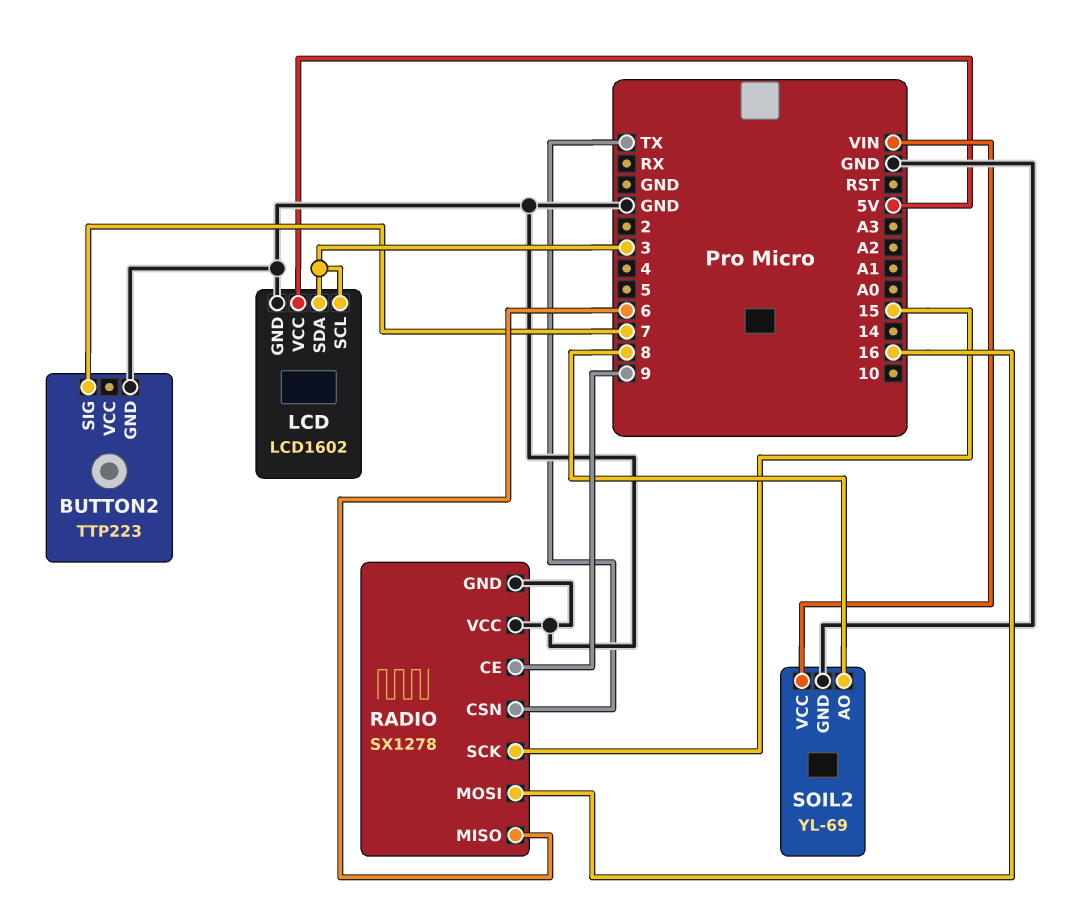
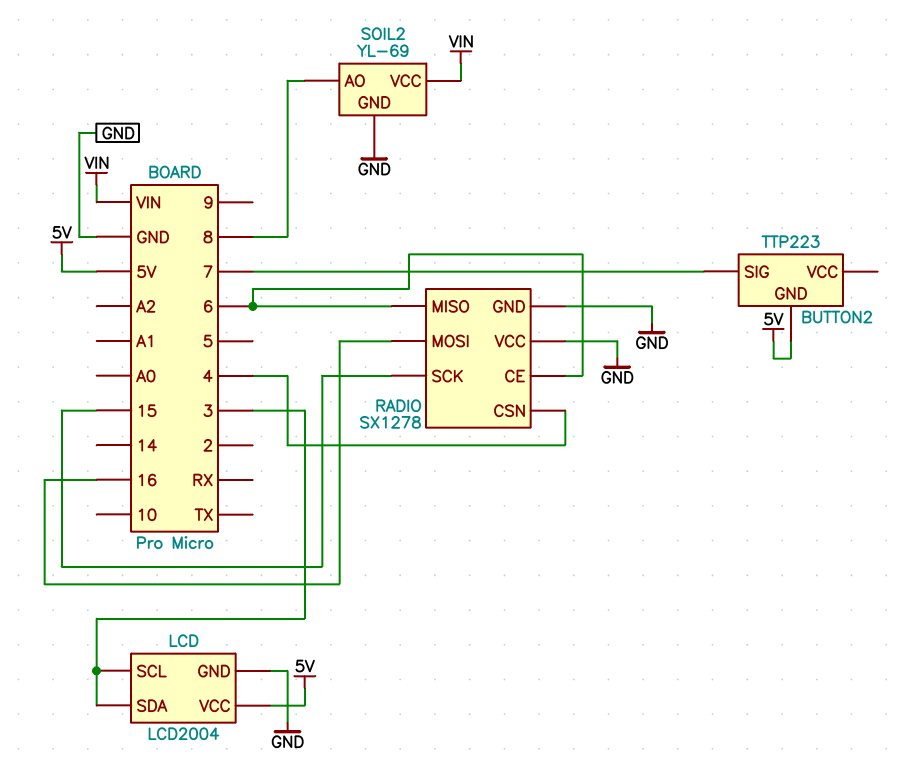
BUTTON2 pin GND: GND -> 5V
LCD: LCD1602 -> LCD2004
RADIO pin CE: 9 -> 6
RADIO pin CSN: TX -> 4

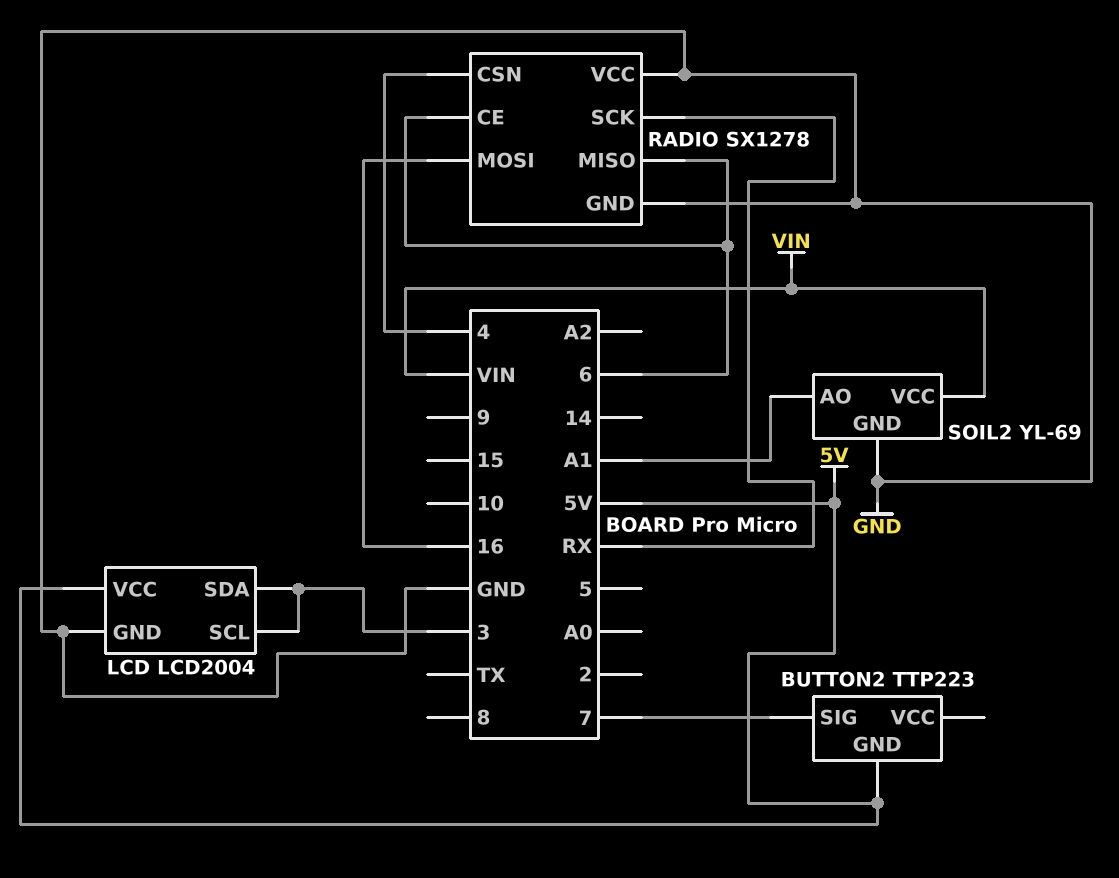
RADIO pin SCK: 15 -> RX
SOIL2 pin AO: 8 -> A1

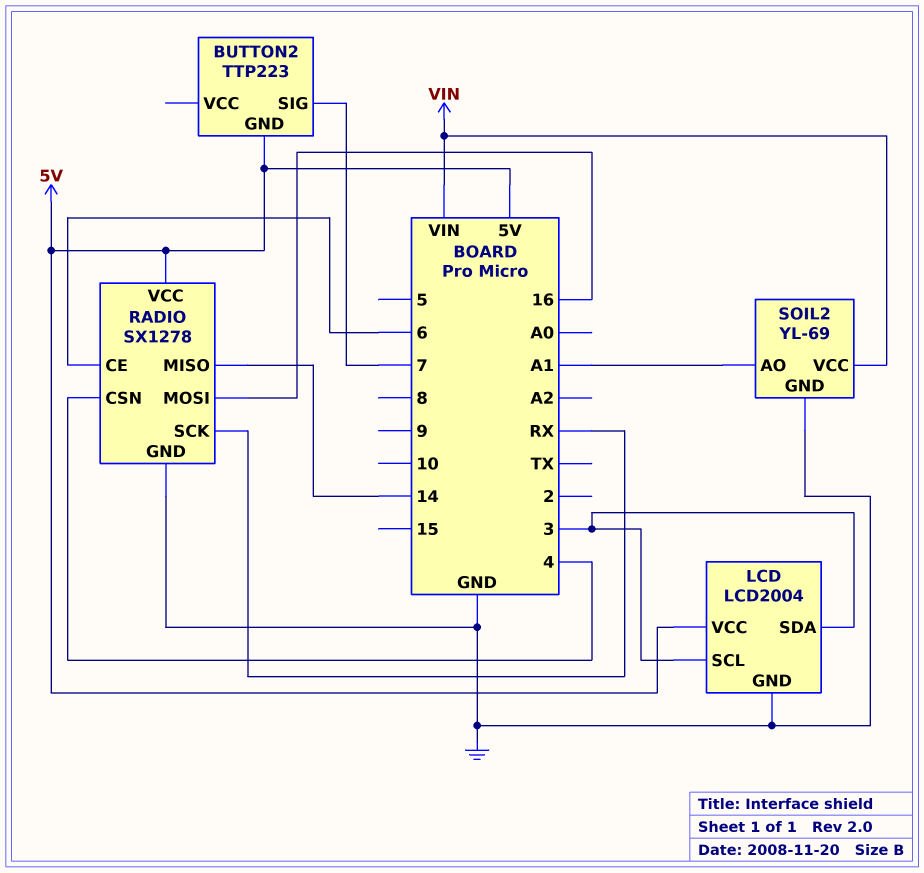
RADIO pin MISO: 6 -> 14
RADIO pin VCC: GND -> 5V

